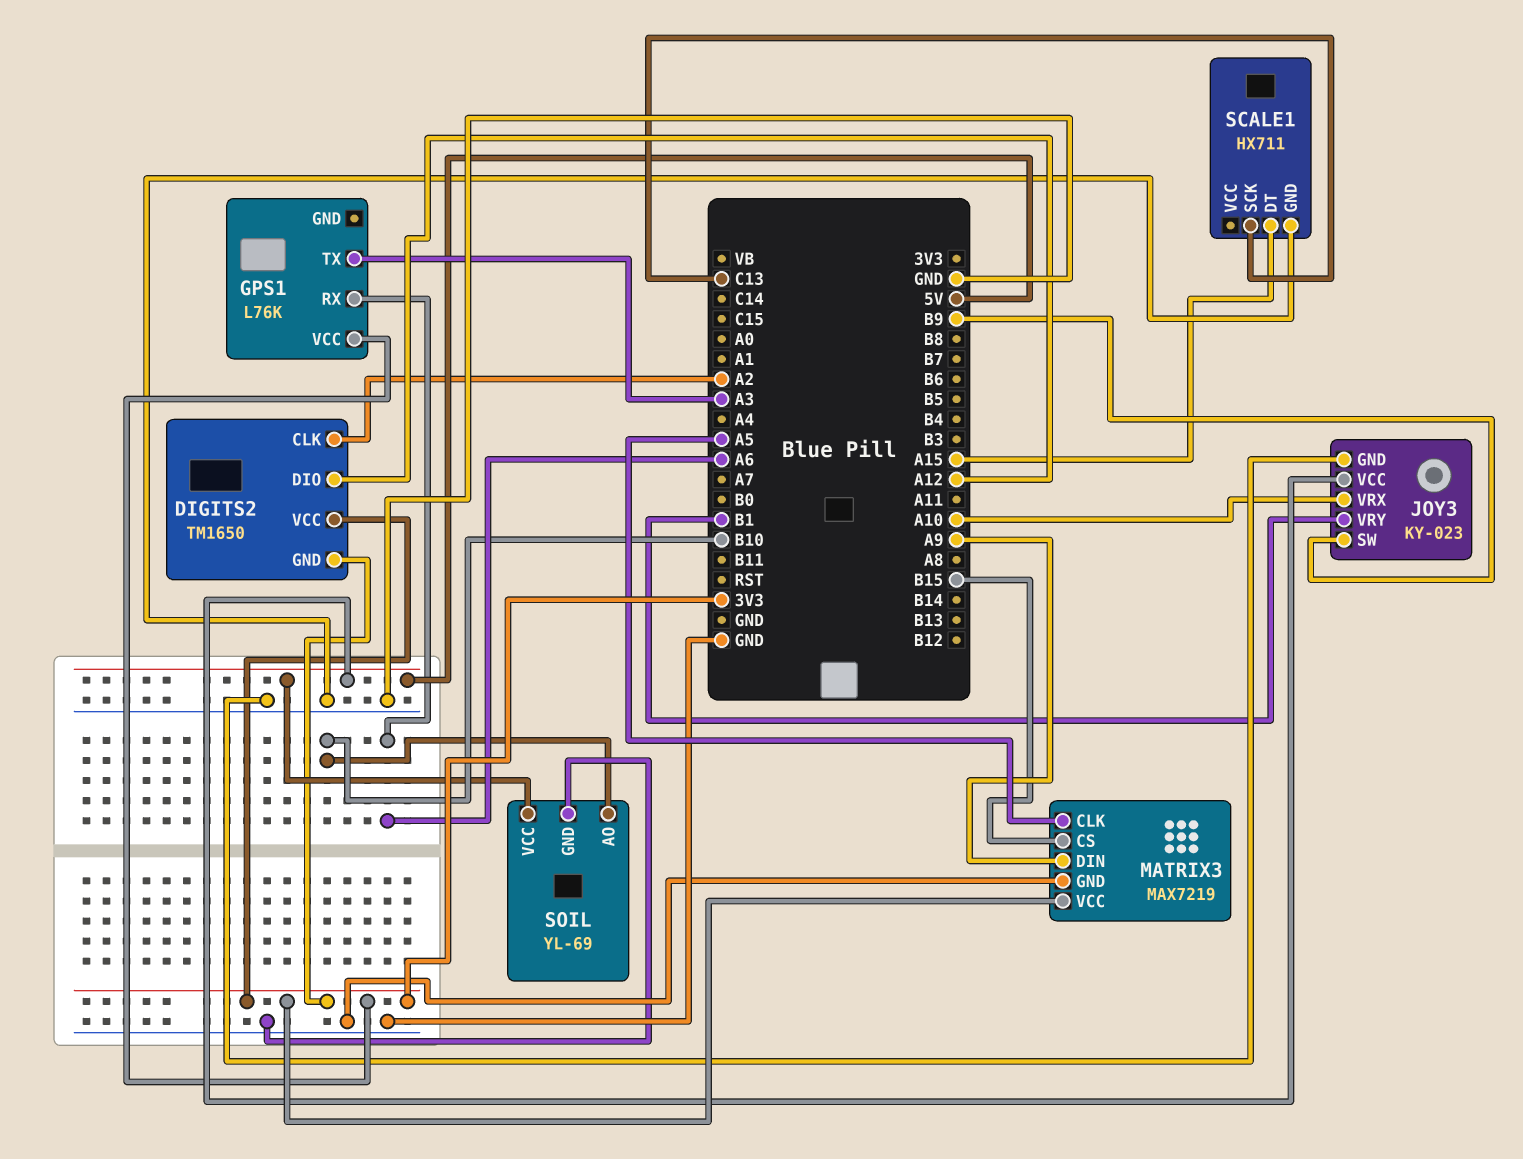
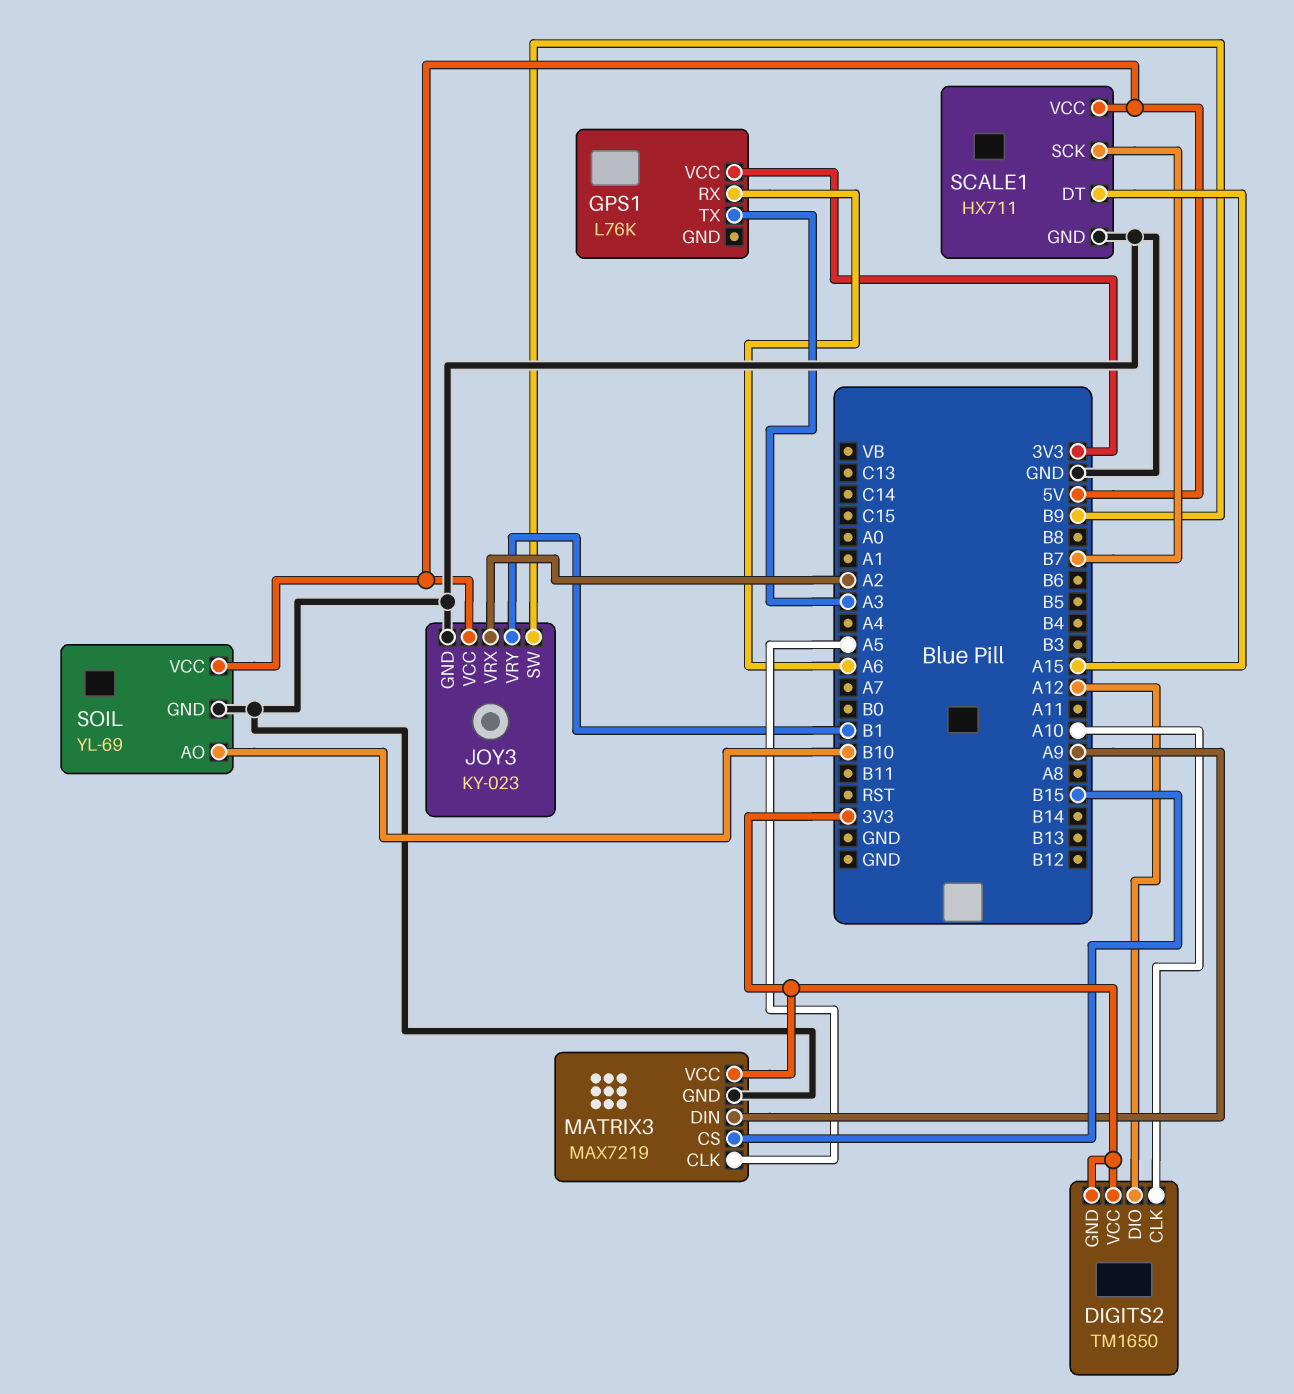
DIGITS2 pin CLK: A2 -> A10
JOY3 pin VRX: A10 -> A2
SCALE1 pin SCK: C13 -> B7
SCALE1 pin VCC: none -> 5V

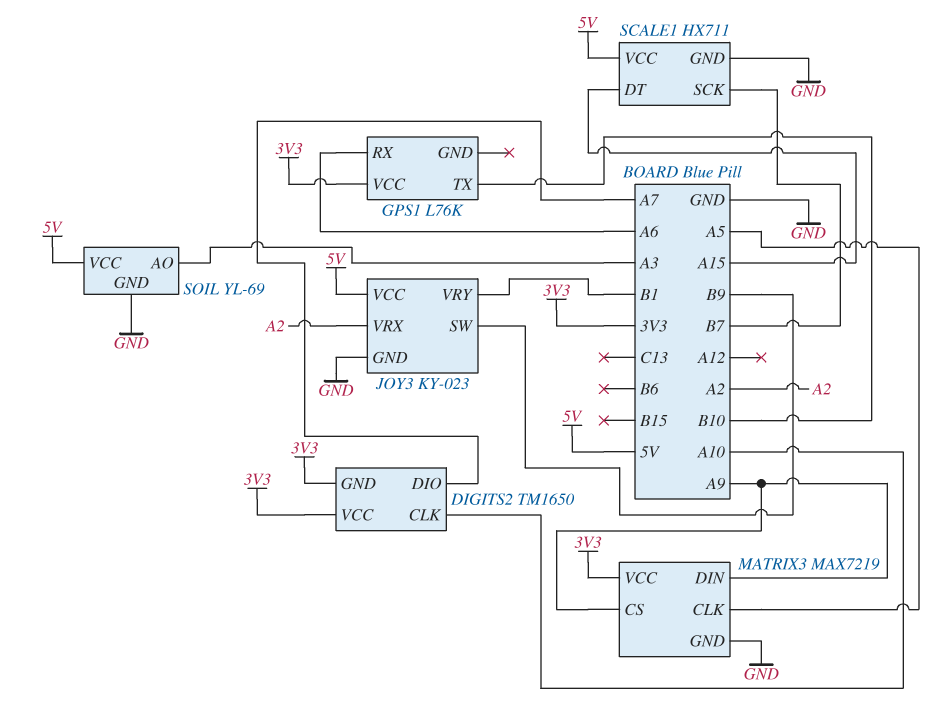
DIGITS2 pin DIO: A12 -> A7
GPS1 pin TX: A3 -> B10
MATRIX3 pin CS: B15 -> A9
SOIL pin AO: B10 -> A3

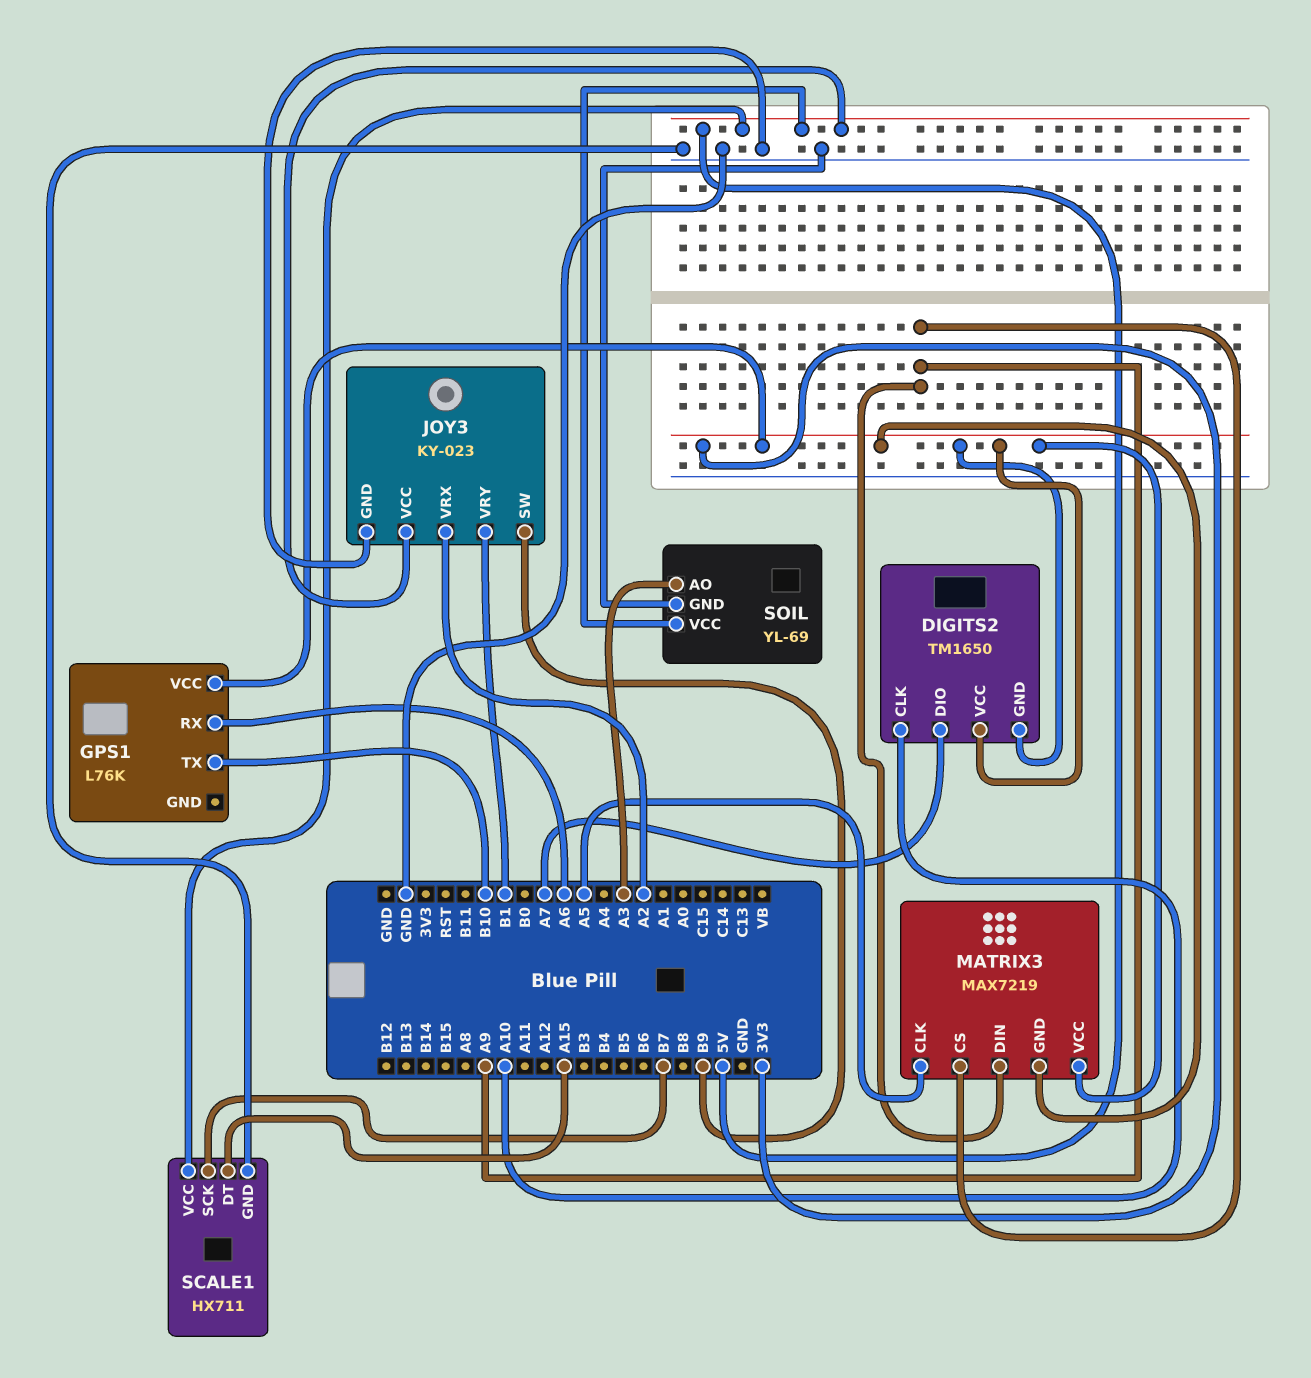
MATRIX3 pin GND: GND -> 3V3

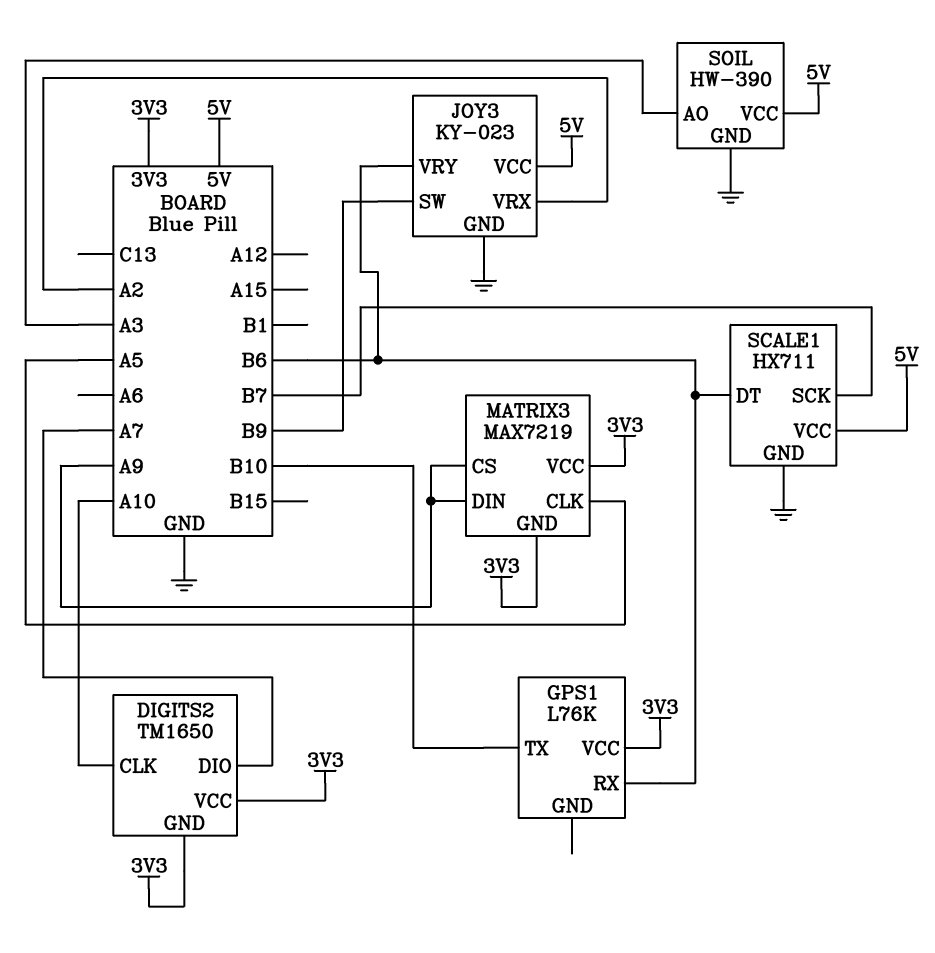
GPS1 pin RX: A6 -> B6
JOY3 pin VRY: B1 -> B6
SCALE1 pin DT: A15 -> B6
SOIL: YL-69 -> HW-390

